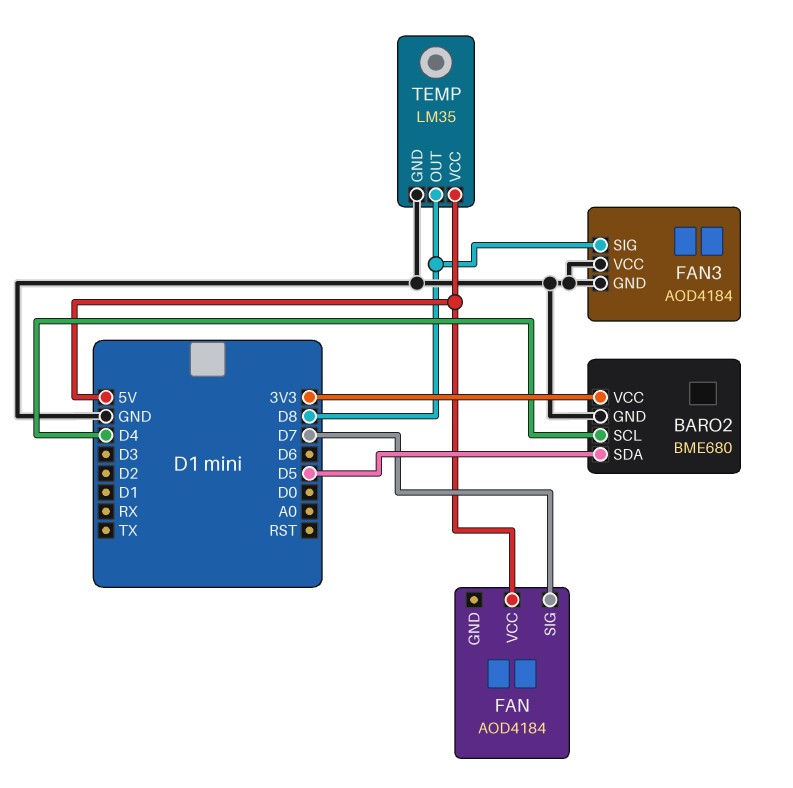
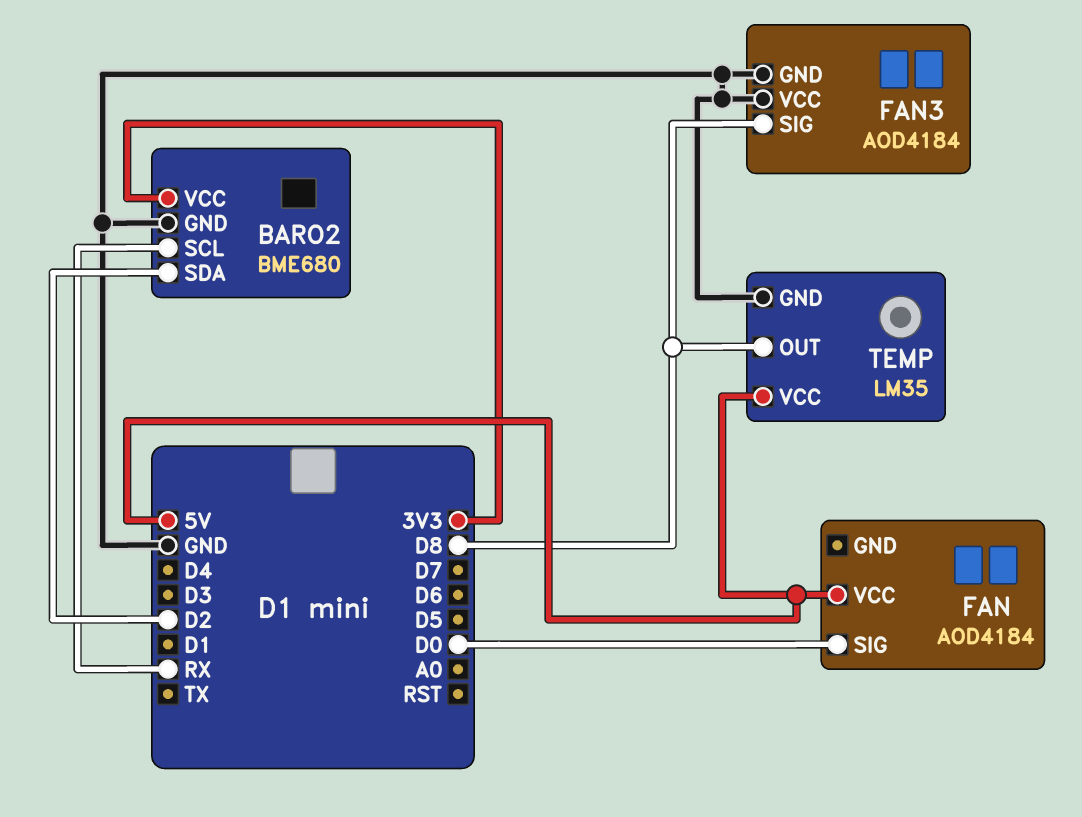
BARO2 pin SCL: D4 -> RX
BARO2 pin SDA: D5 -> D2
FAN pin SIG: D7 -> D0

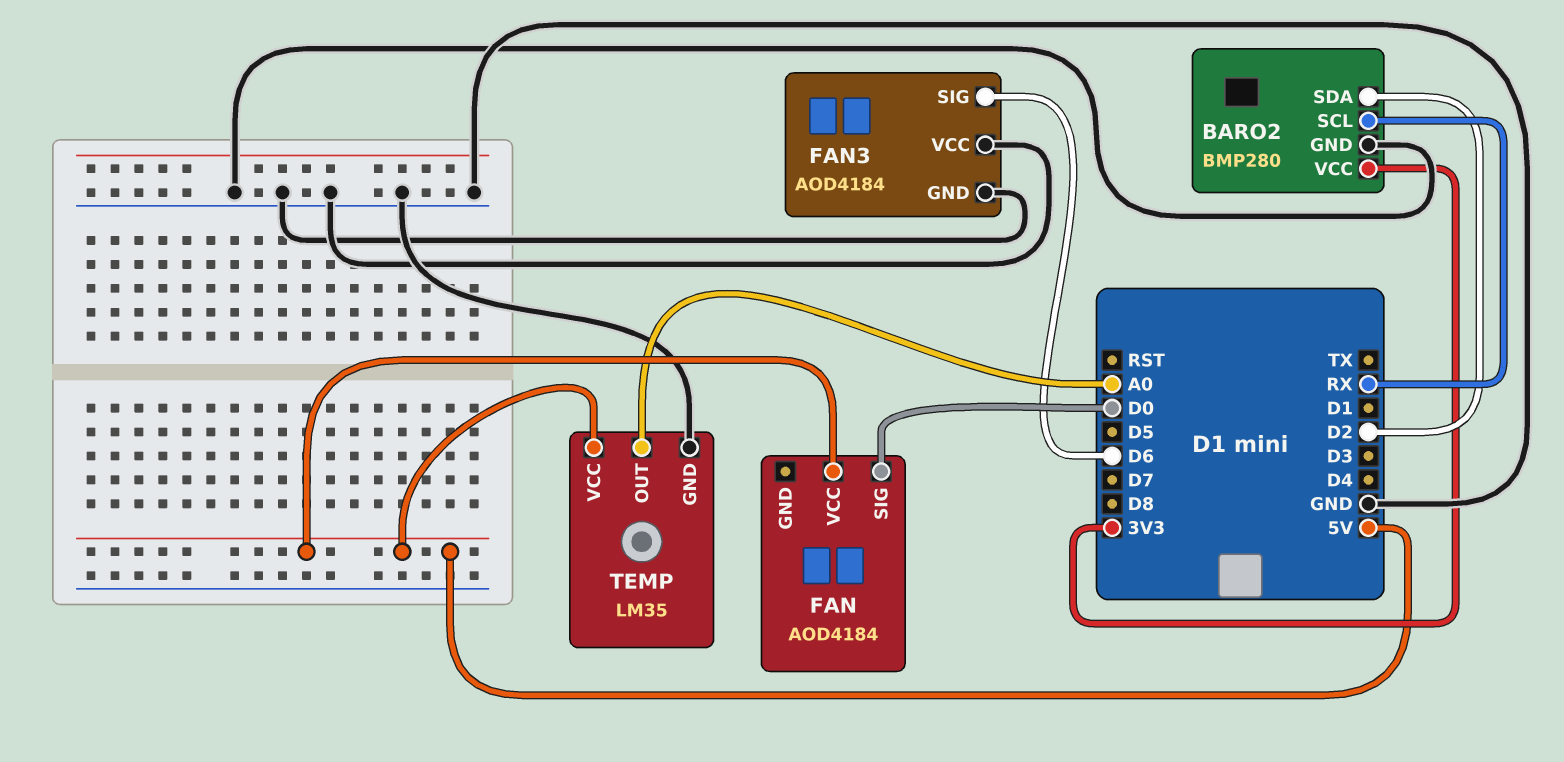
BARO2: BME680 -> BMP280
FAN3 pin SIG: D8 -> D6
TEMP pin OUT: D8 -> A0

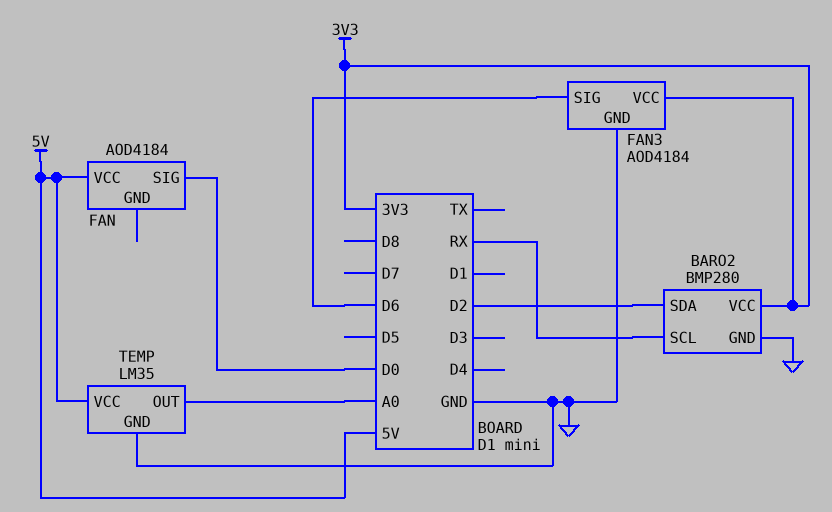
FAN3 pin VCC: GND -> 3V3

